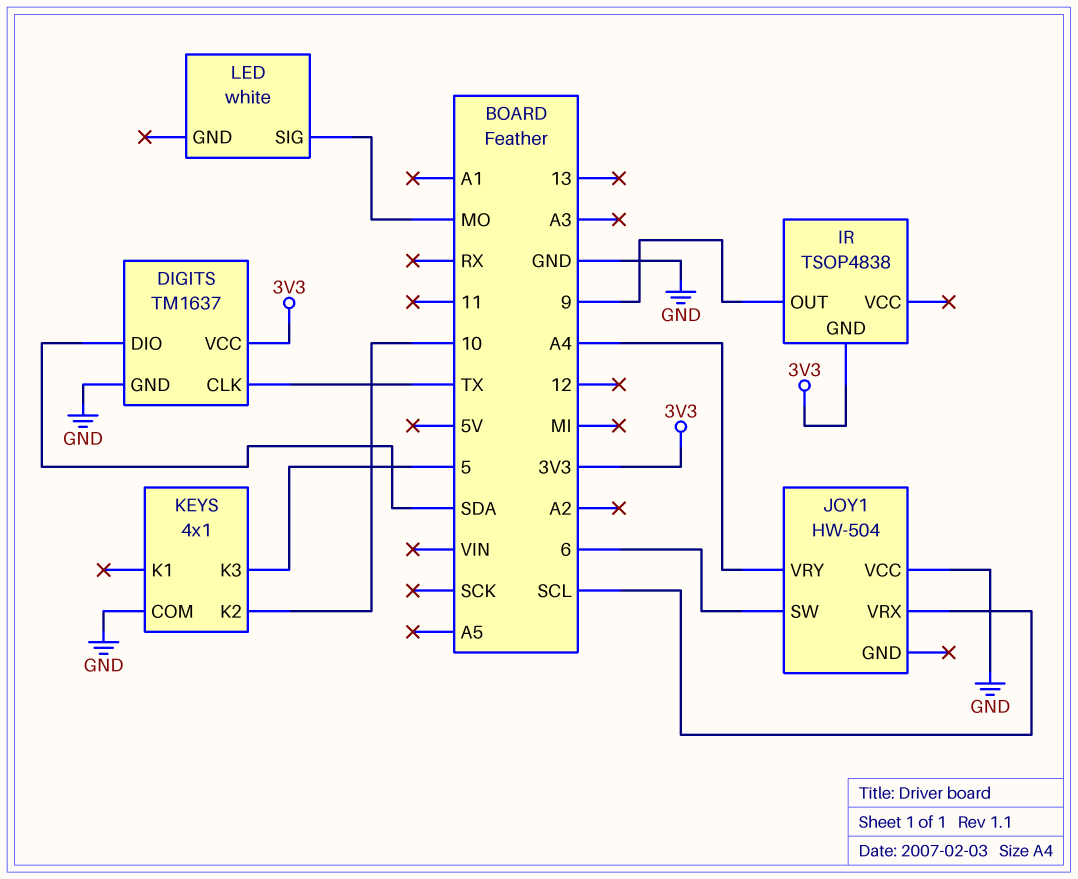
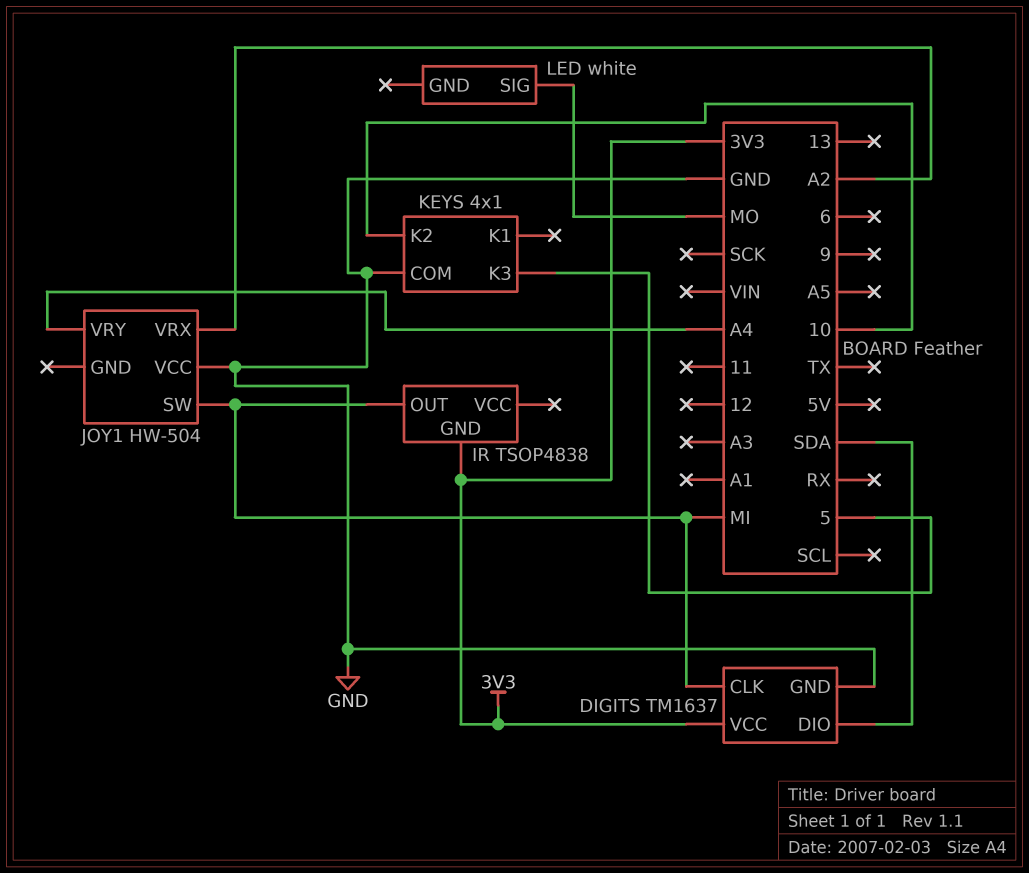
DIGITS pin CLK: TX -> MI
IR pin OUT: 9 -> MI
JOY1 pin SW: 6 -> MI
JOY1 pin VRX: SCL -> A2

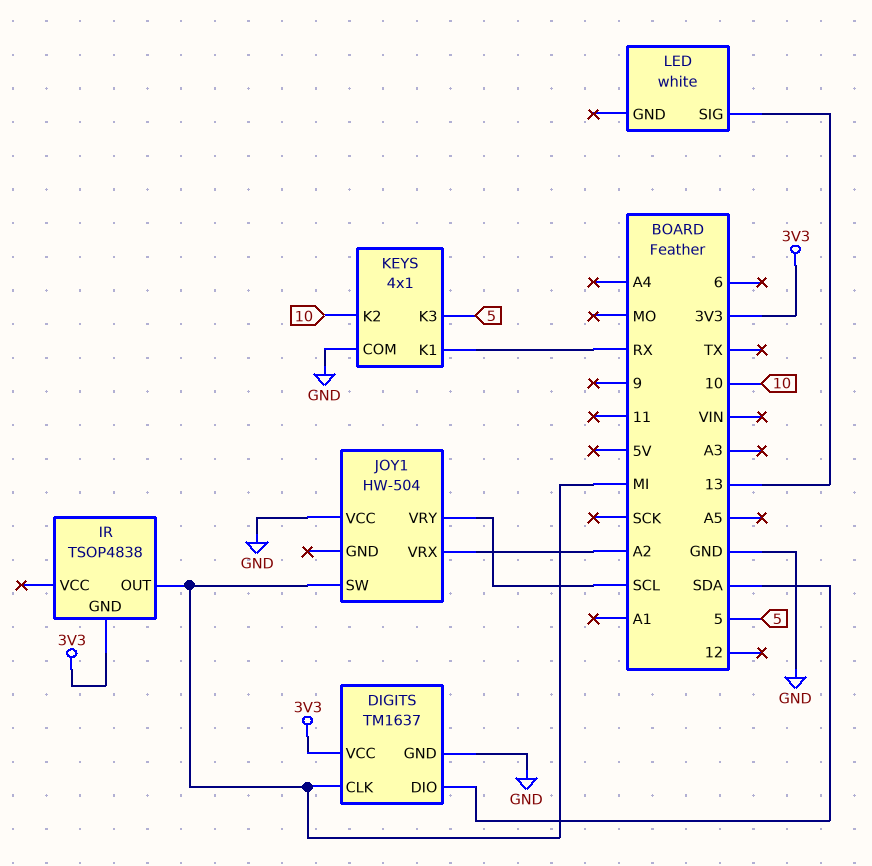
JOY1 pin VRY: A4 -> SCL
KEYS pin K1: none -> RX
LED pin SIG: MO -> 13

